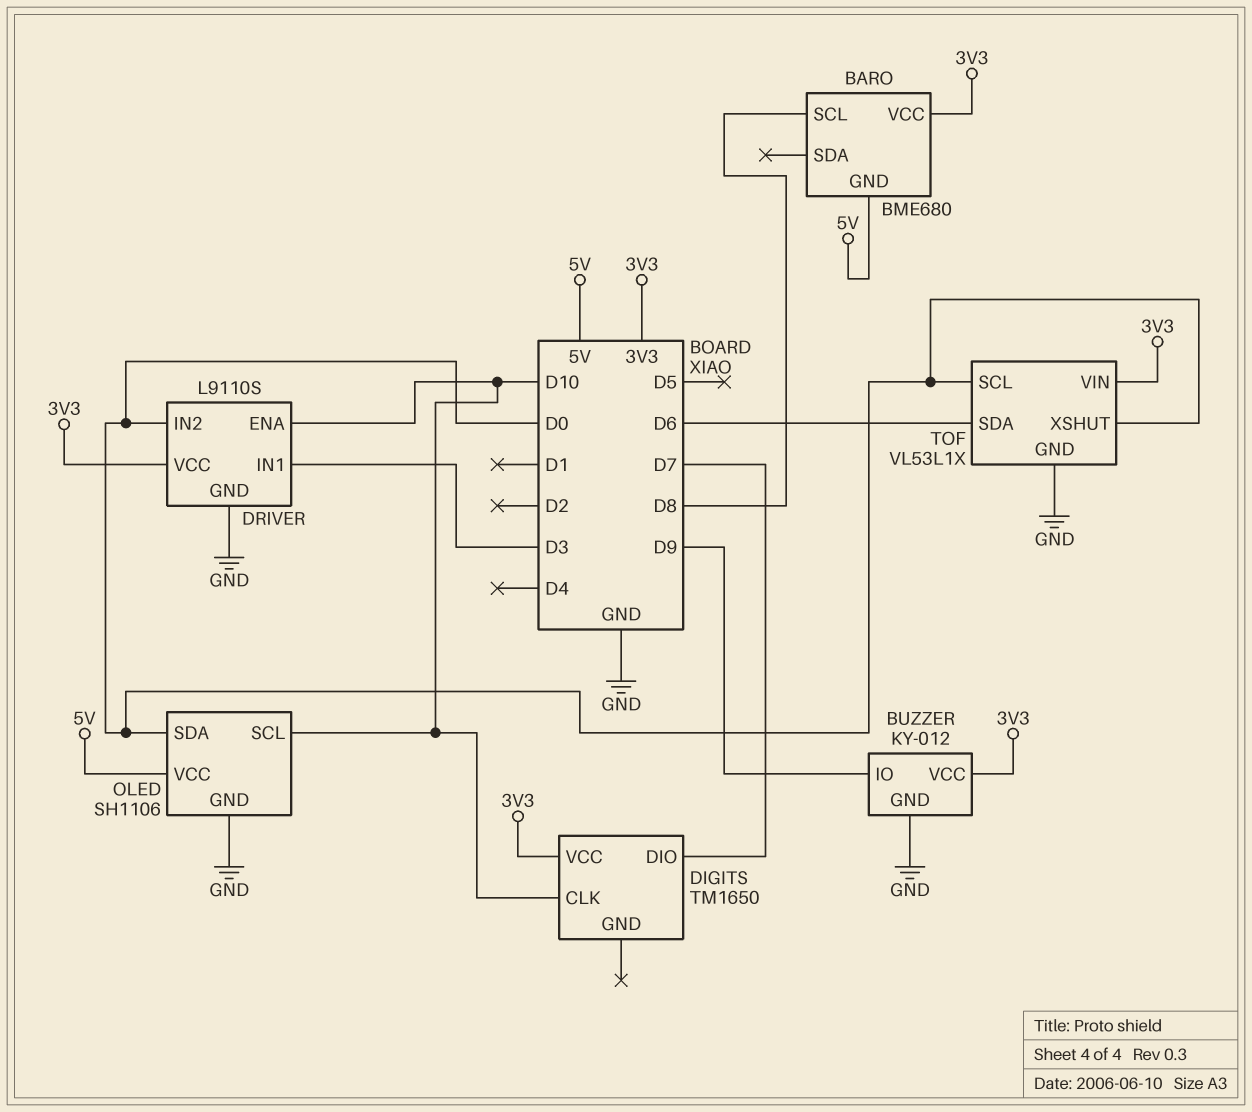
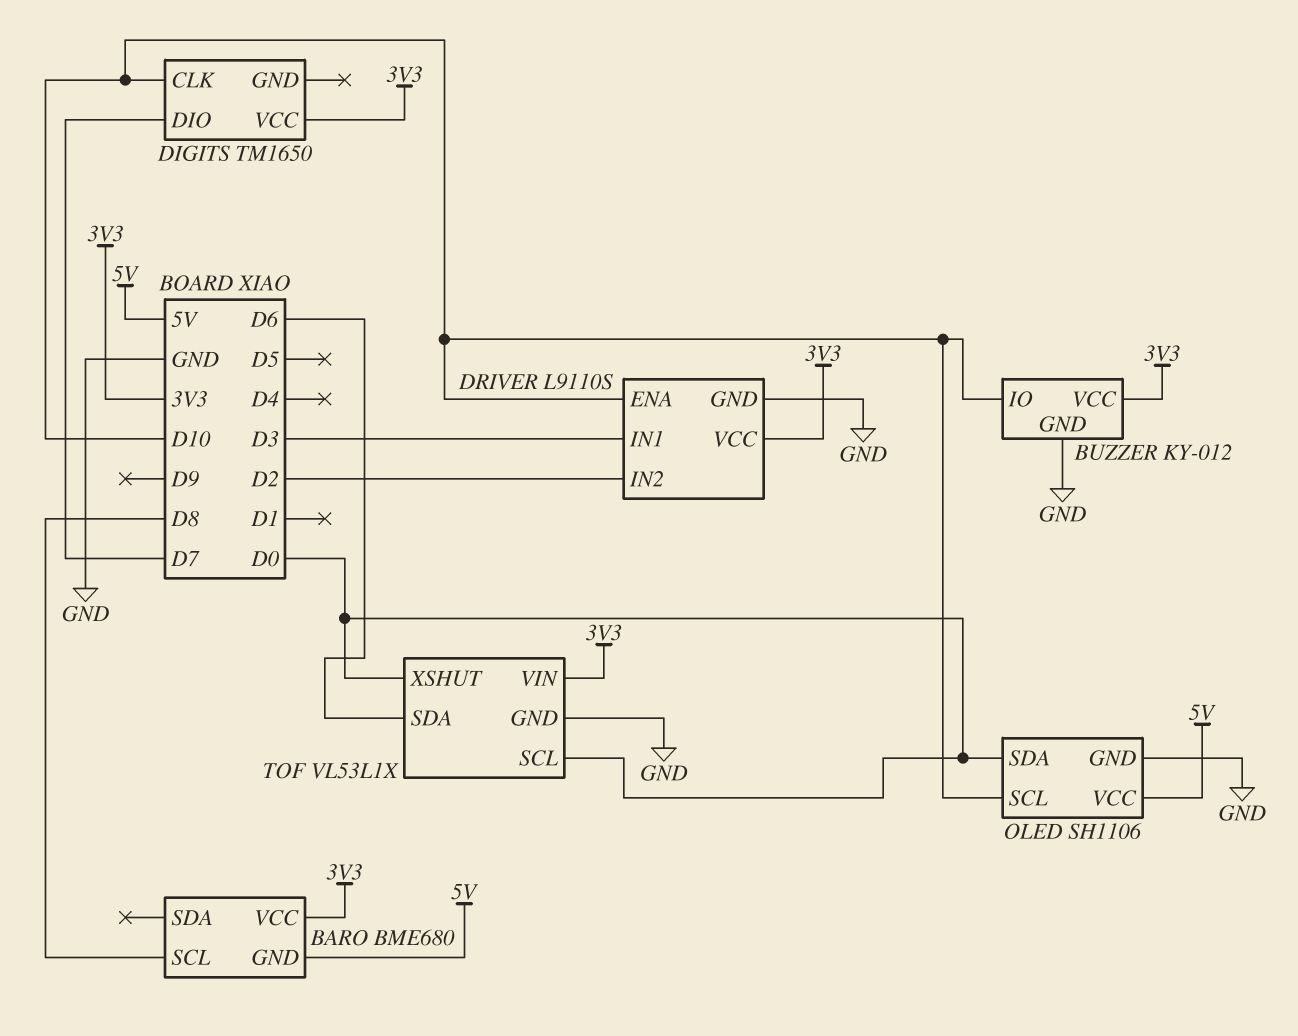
BUZZER pin IO: D9 -> D10
DRIVER pin IN2: D0 -> D2

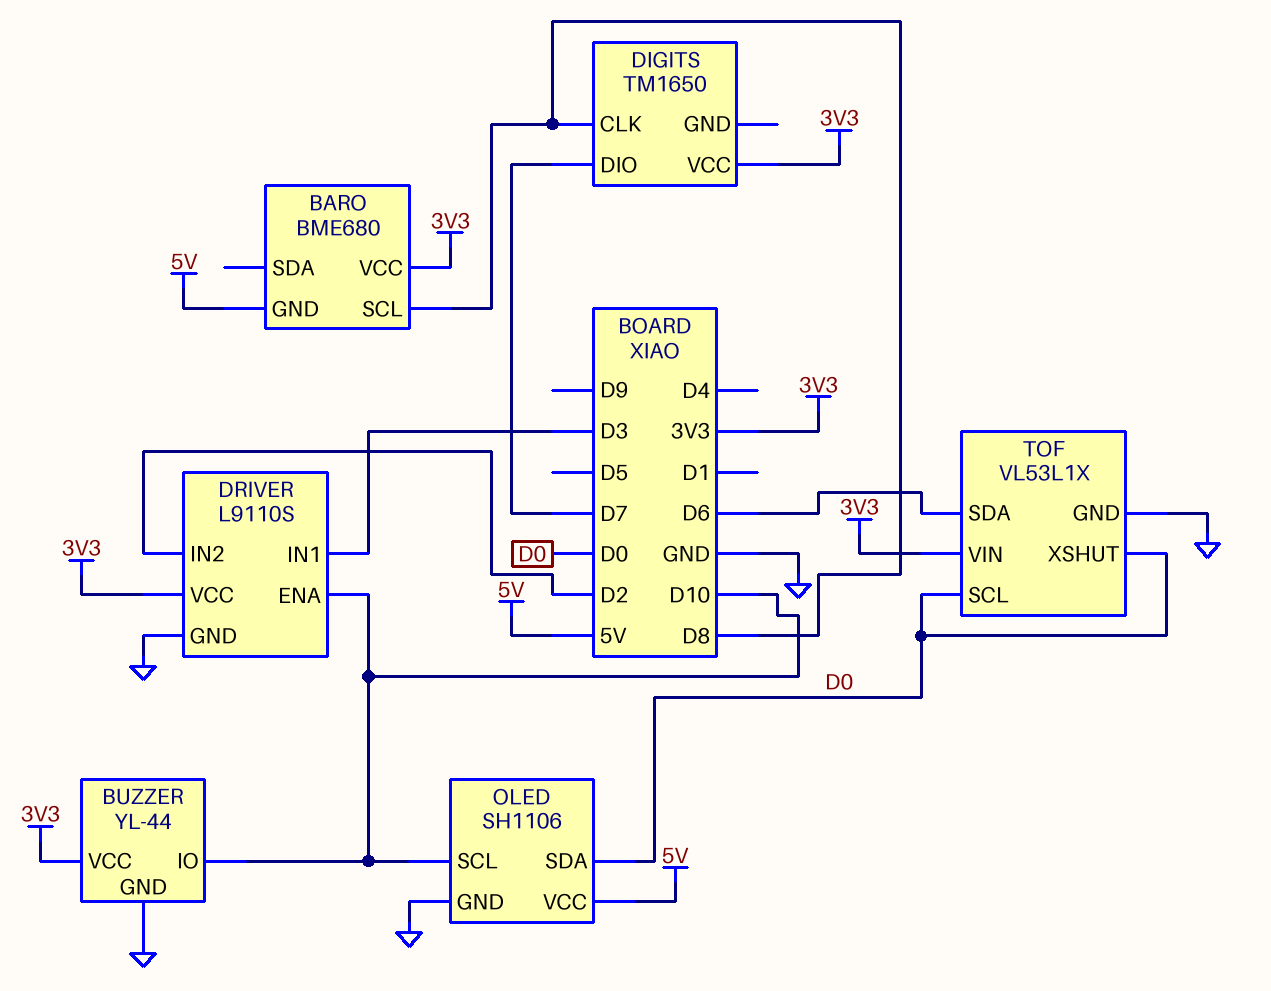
BUZZER: KY-012 -> YL-44
DIGITS pin CLK: D10 -> D8

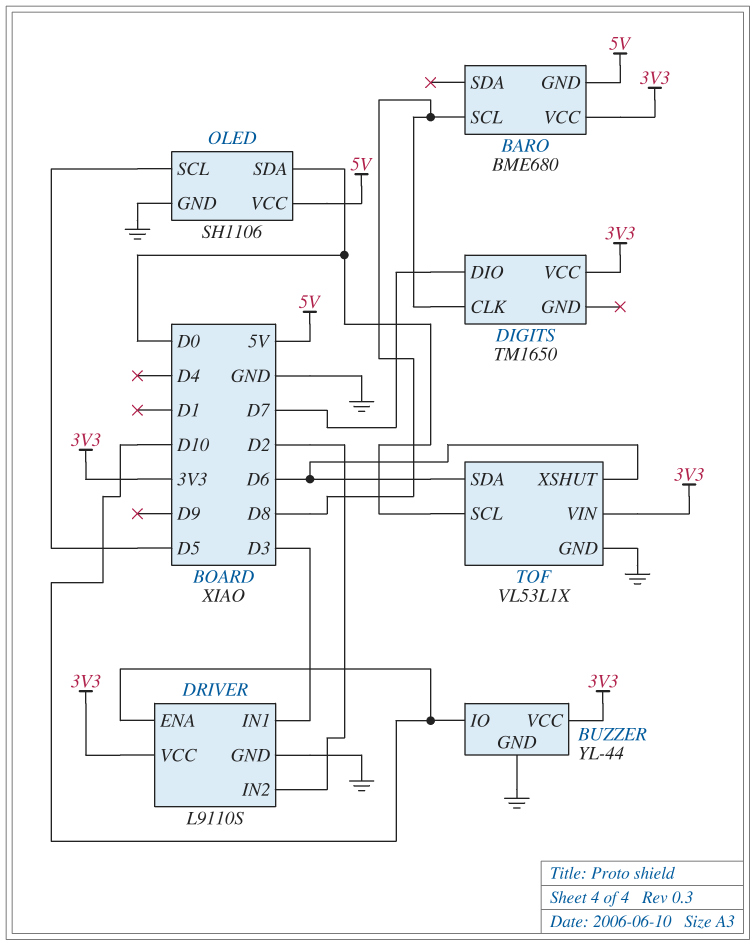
OLED pin SCL: D10 -> D5
TOF pin XSHUT: D0 -> D6

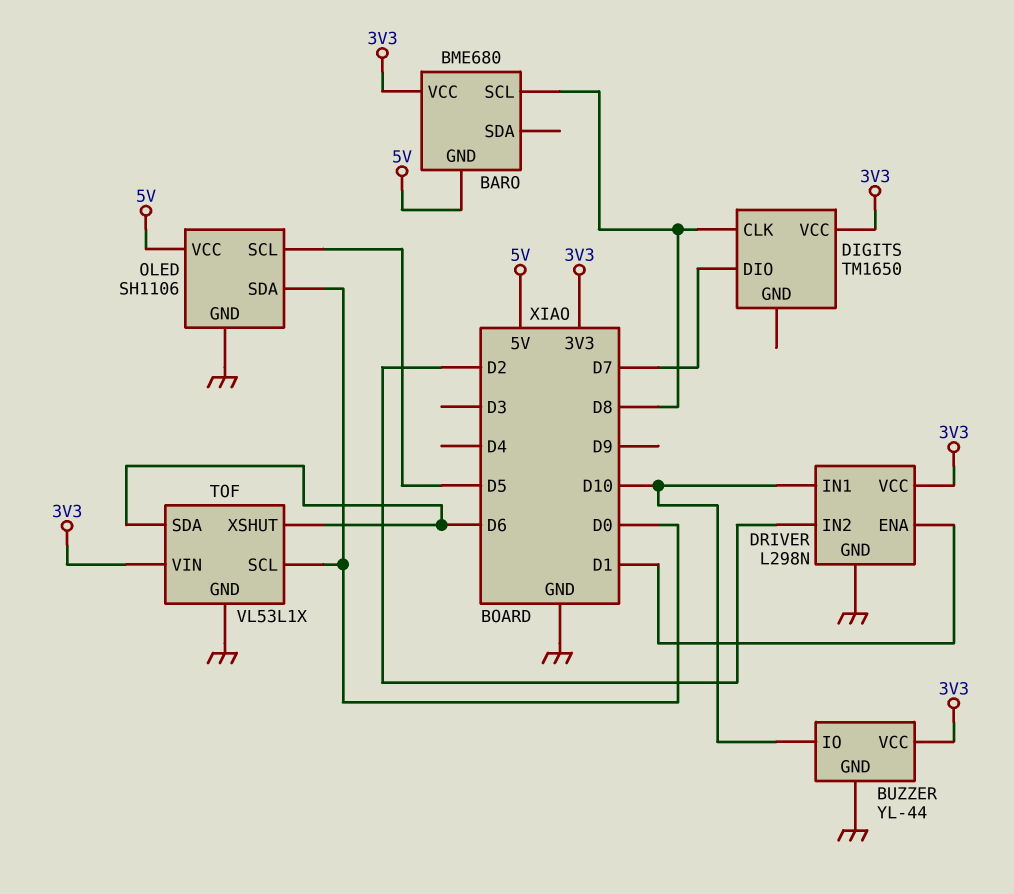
DRIVER: L9110S -> L298N
DRIVER pin ENA: D10 -> D1
DRIVER pin IN1: D3 -> D10

